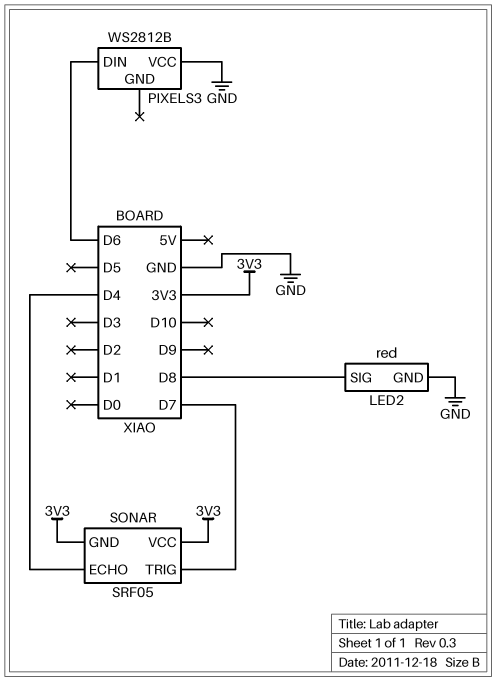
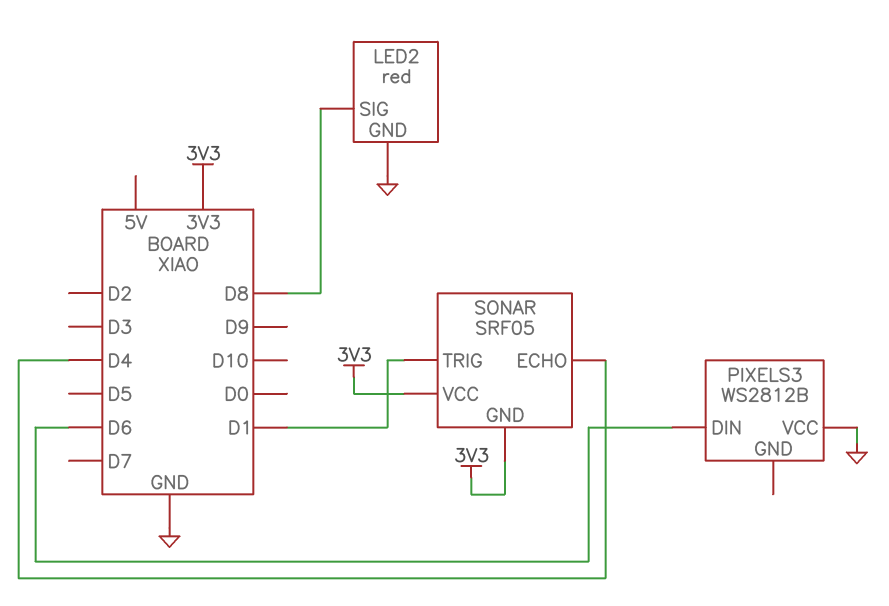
SONAR pin TRIG: D7 -> D1

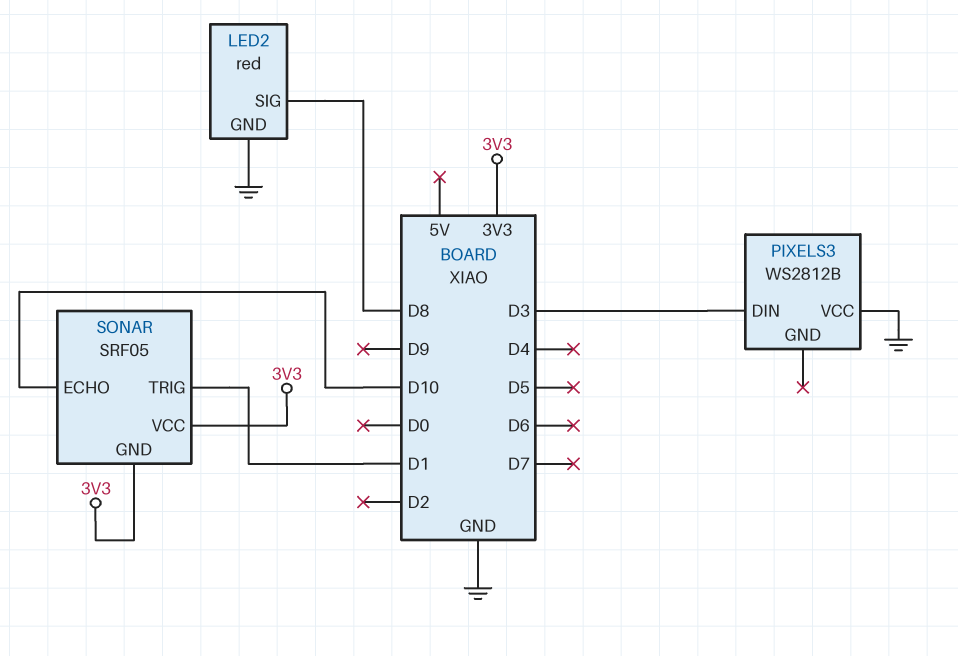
PIXELS3 pin DIN: D6 -> D3
SONAR pin ECHO: D4 -> D10

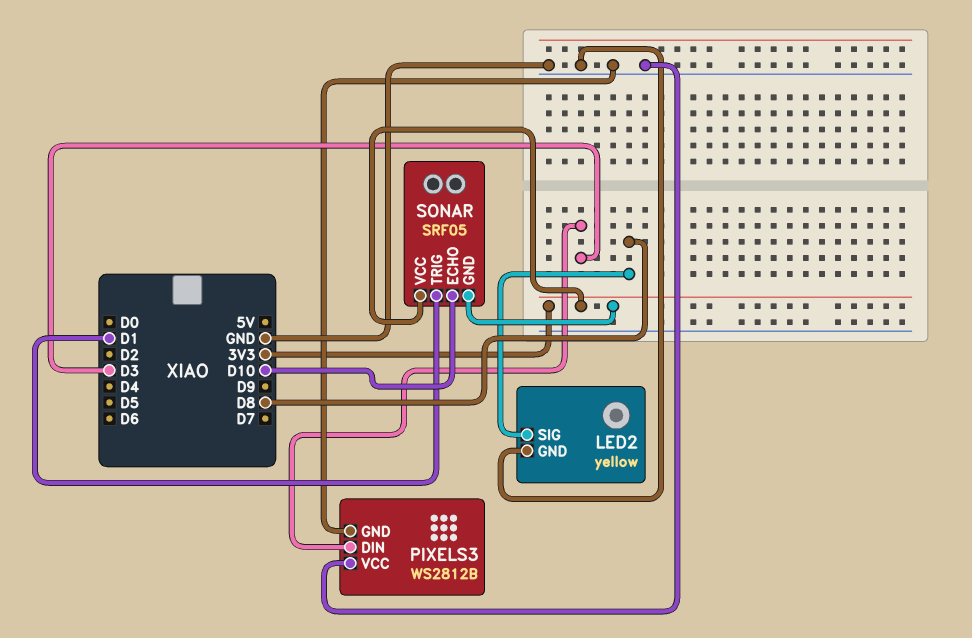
LED2: red -> yellow
PIXELS3 pin GND: none -> GND

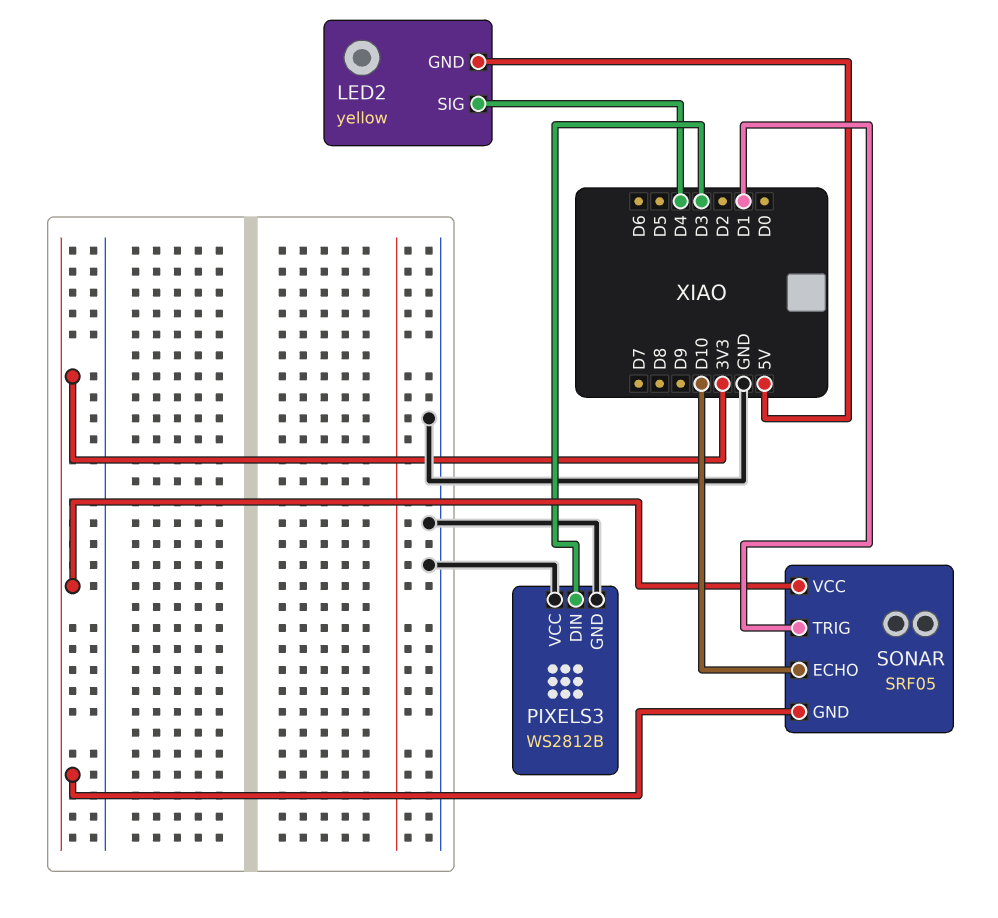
LED2 pin GND: GND -> 5V
LED2 pin SIG: D8 -> D4

